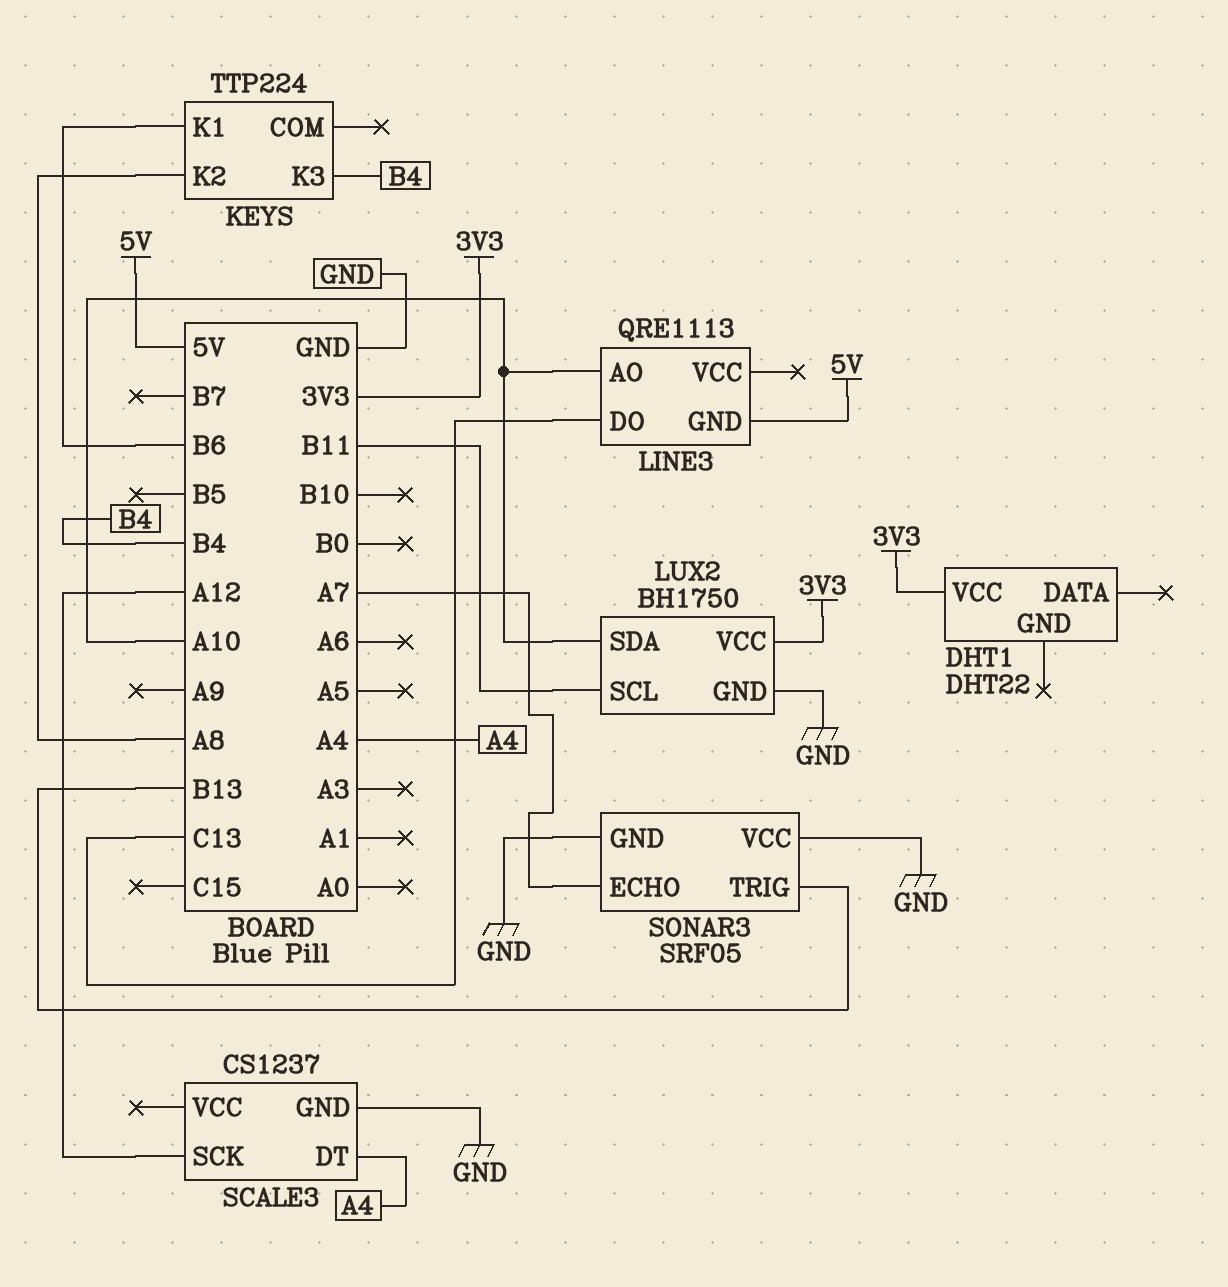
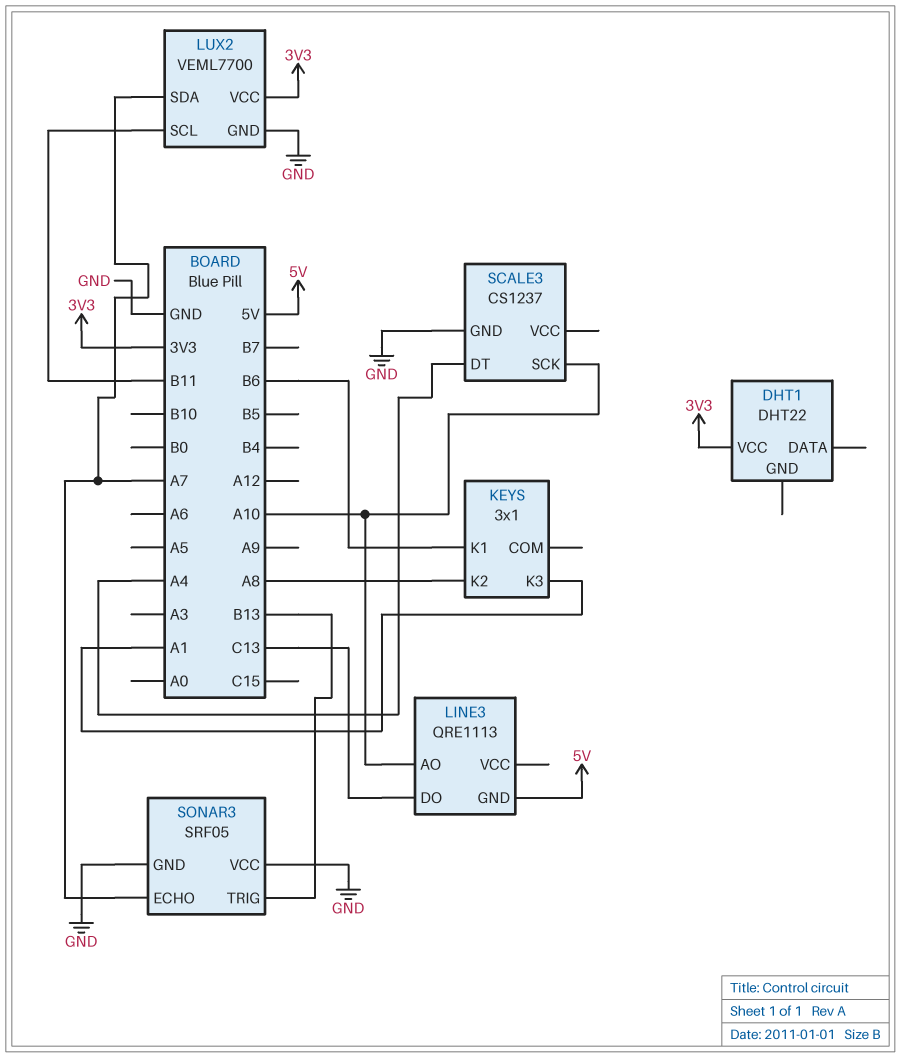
KEYS: TTP224 -> 3x1
KEYS pin K3: B4 -> A1
LUX2: BH1750 -> VEML7700
LUX2 pin SDA: A10 -> A7
SCALE3 pin SCK: A12 -> A10

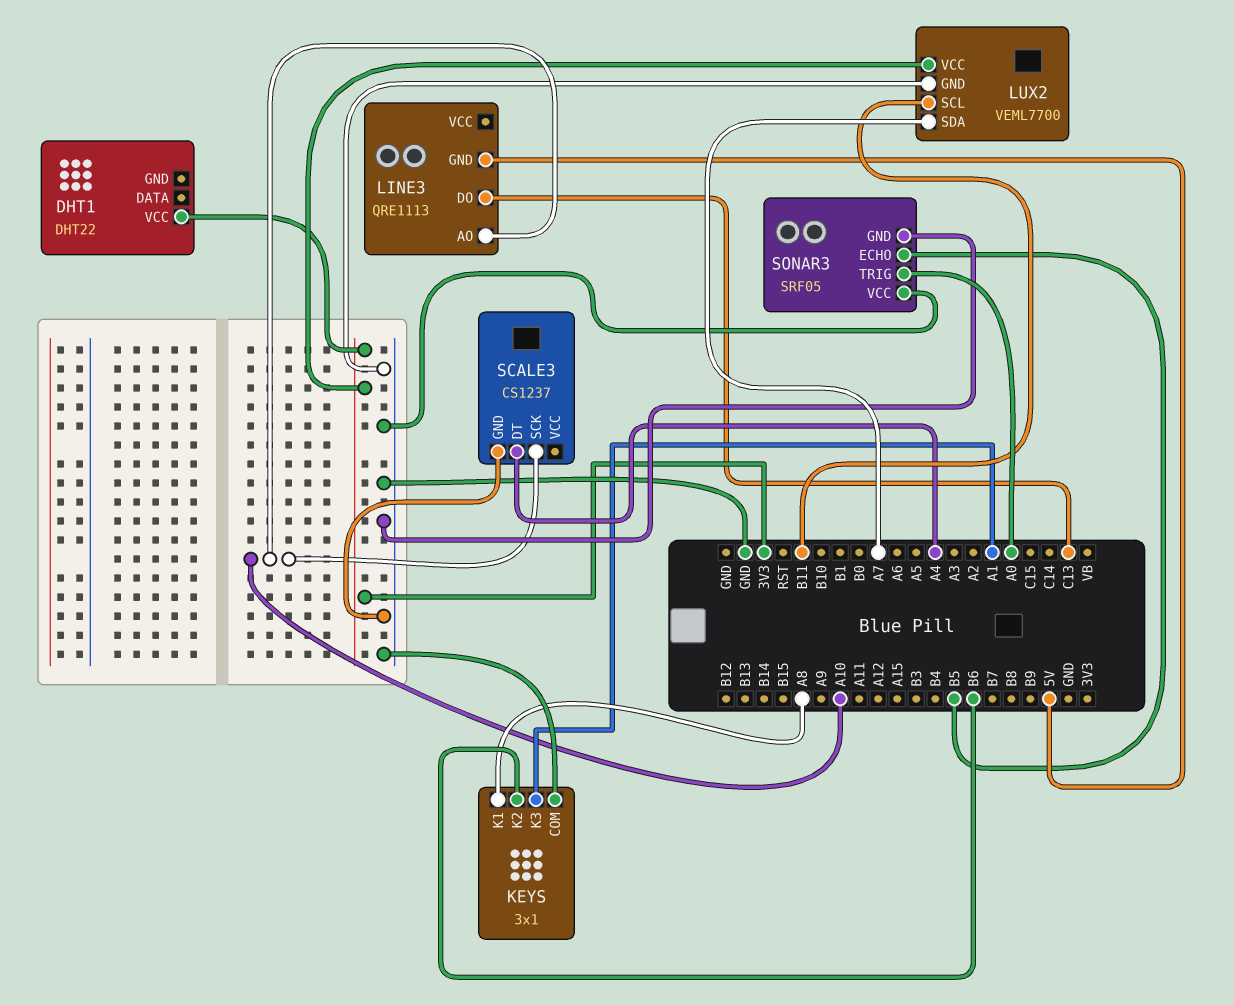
KEYS pin COM: none -> GND
KEYS pin K1: B6 -> A8
KEYS pin K2: A8 -> B6
SONAR3 pin ECHO: A7 -> B5
SONAR3 pin TRIG: B13 -> A0

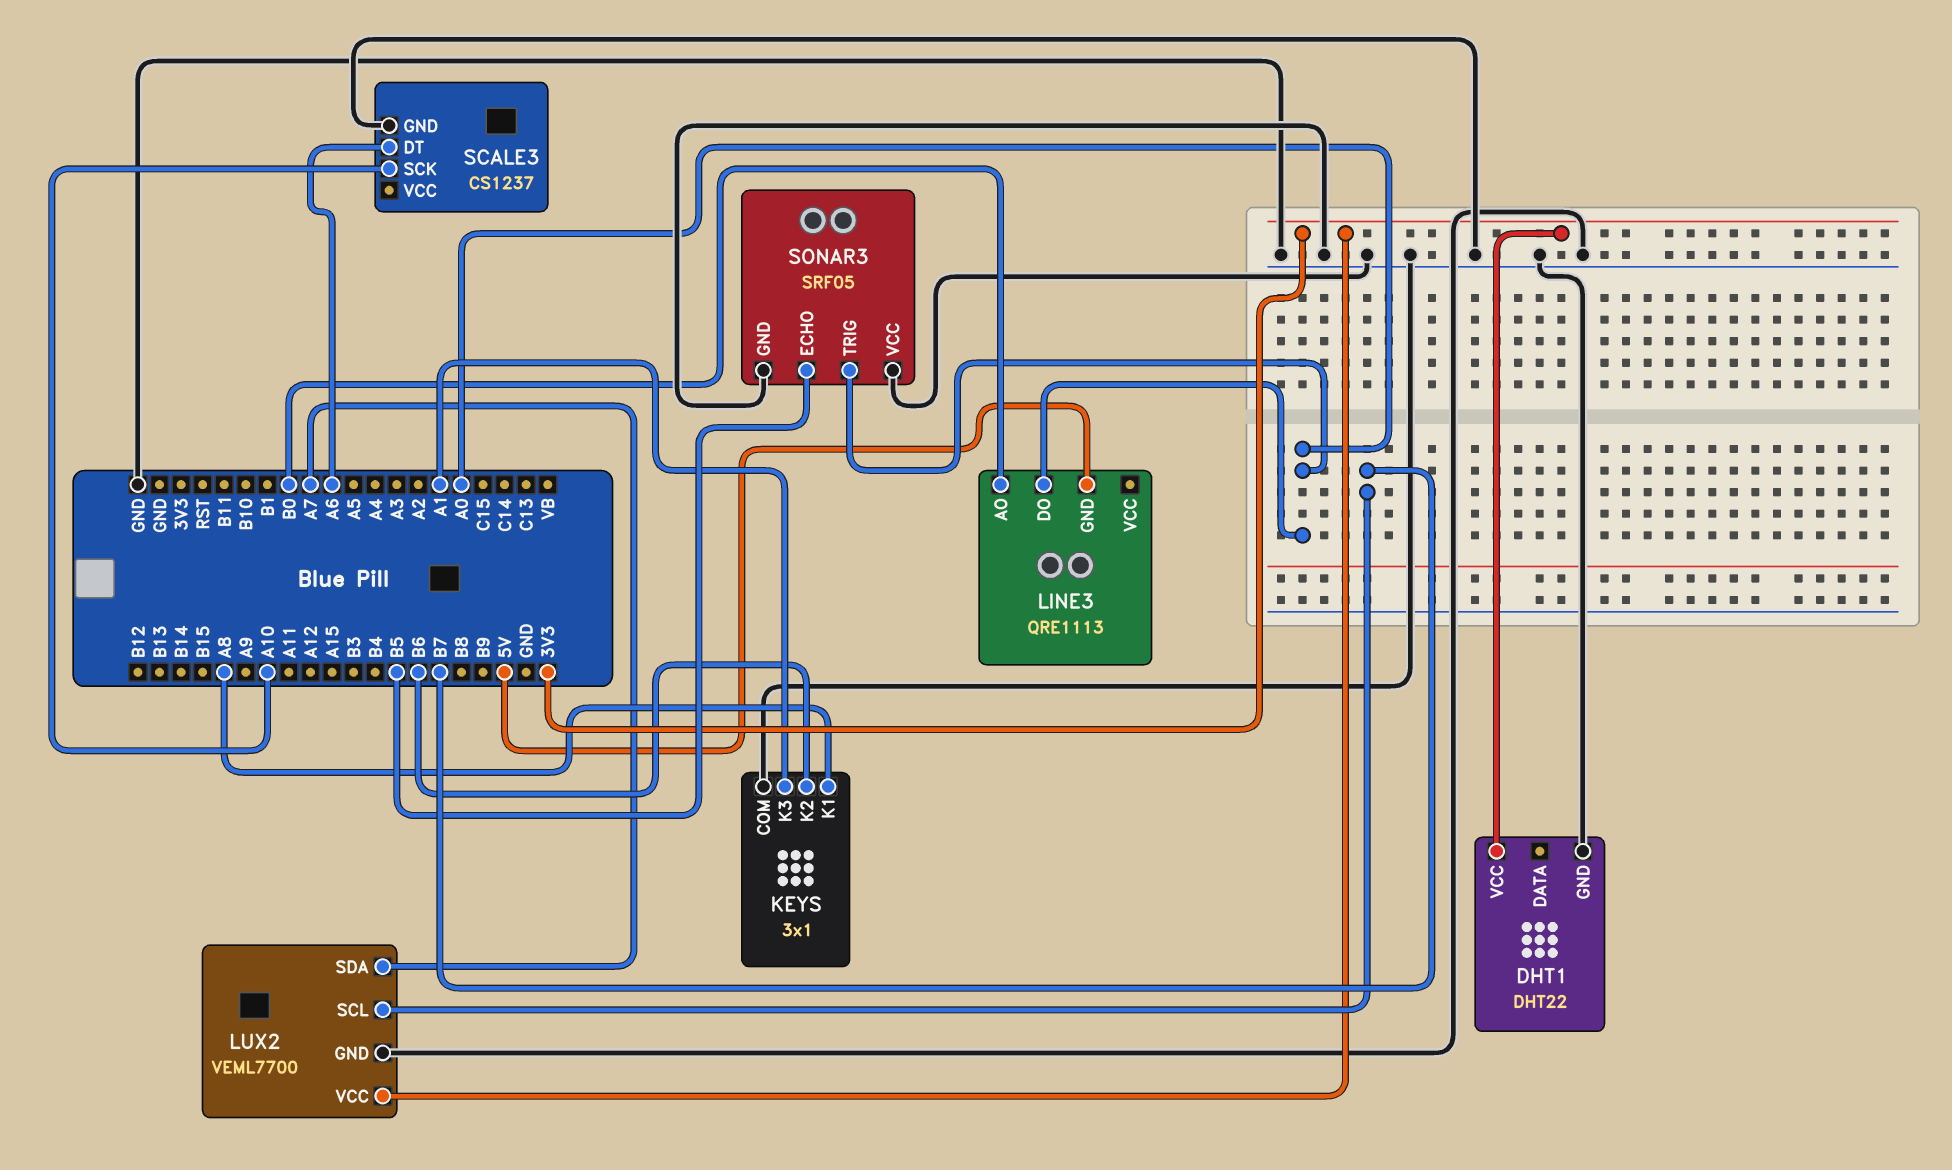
DHT1 pin GND: none -> GND
LINE3 pin AO: A10 -> B0
LINE3 pin DO: C13 -> A0
LUX2 pin SCL: B11 -> B7
SCALE3 pin DT: A4 -> A6

